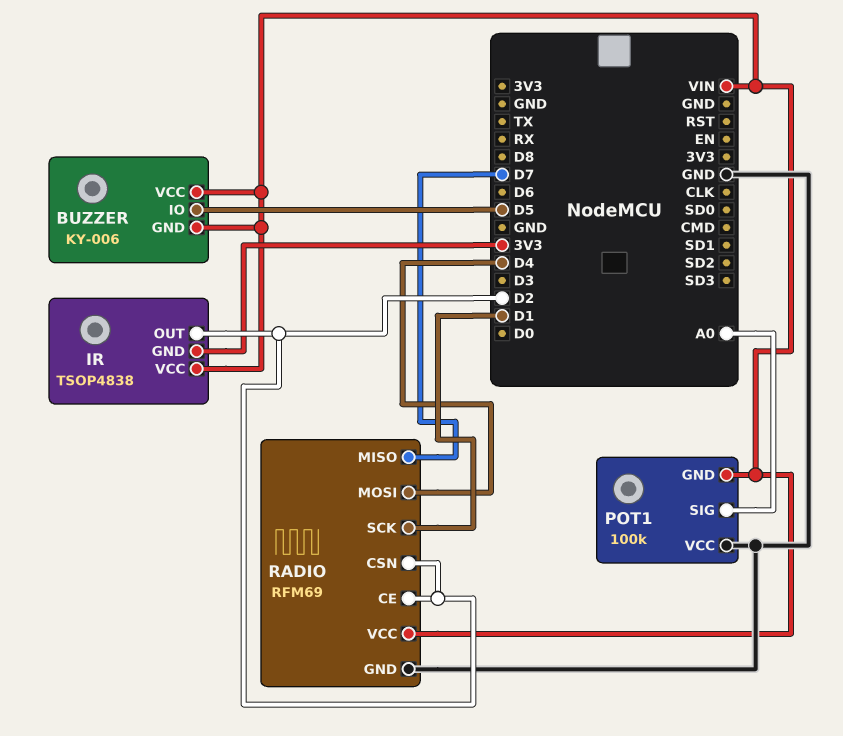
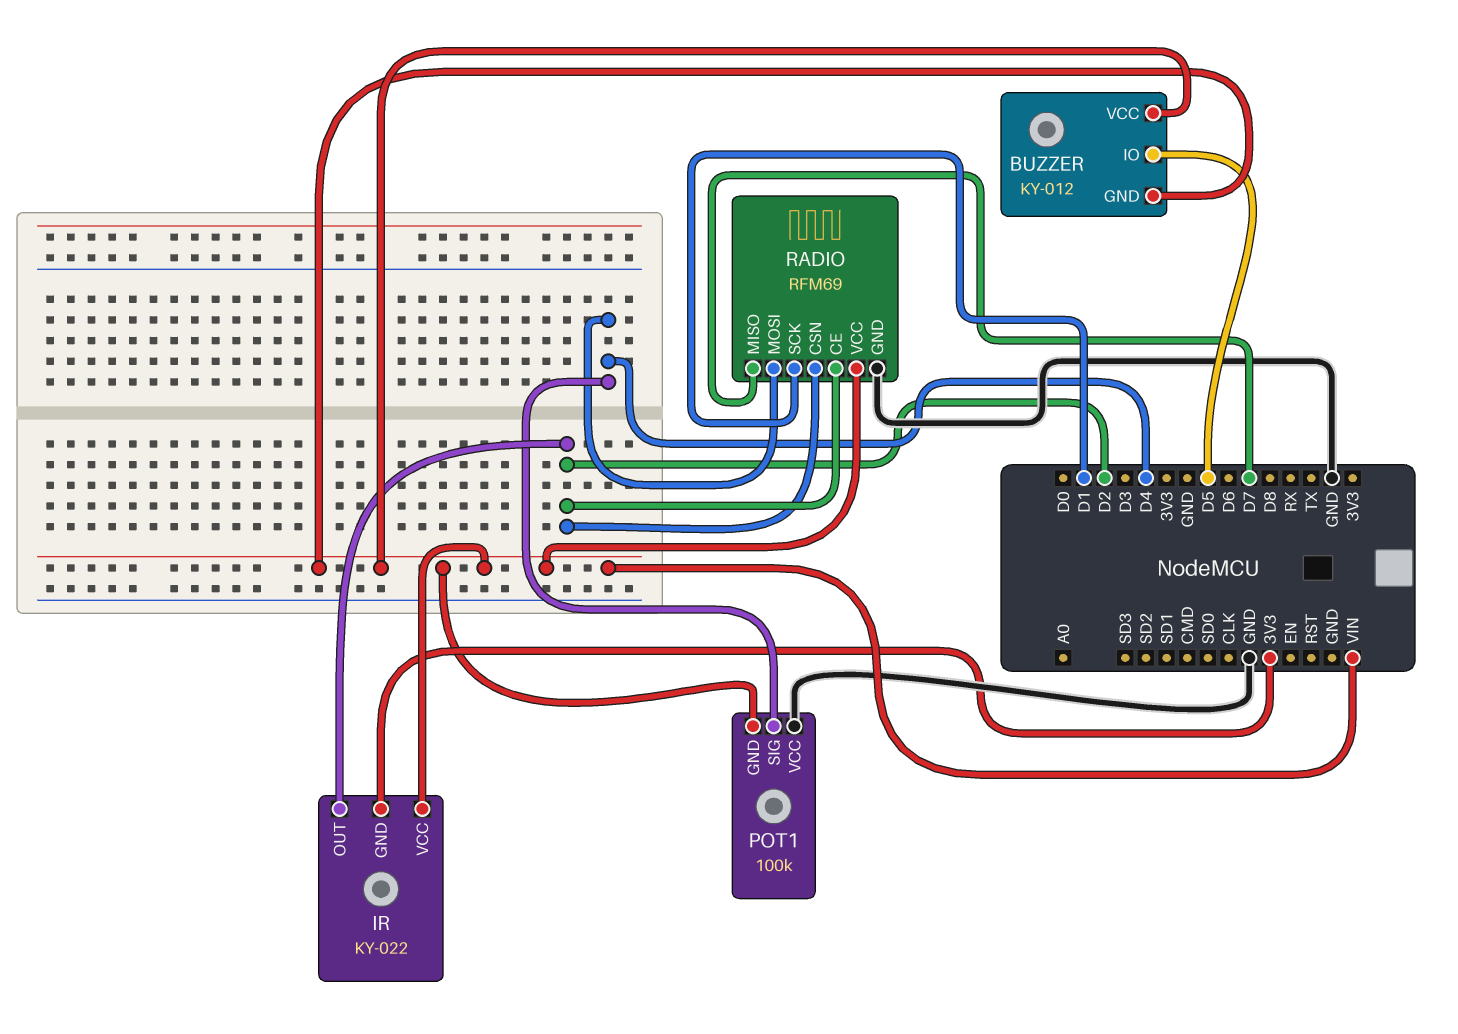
BUZZER: KY-006 -> KY-012
IR: TSOP4838 -> KY-022
POT1 pin SIG: A0 -> D4

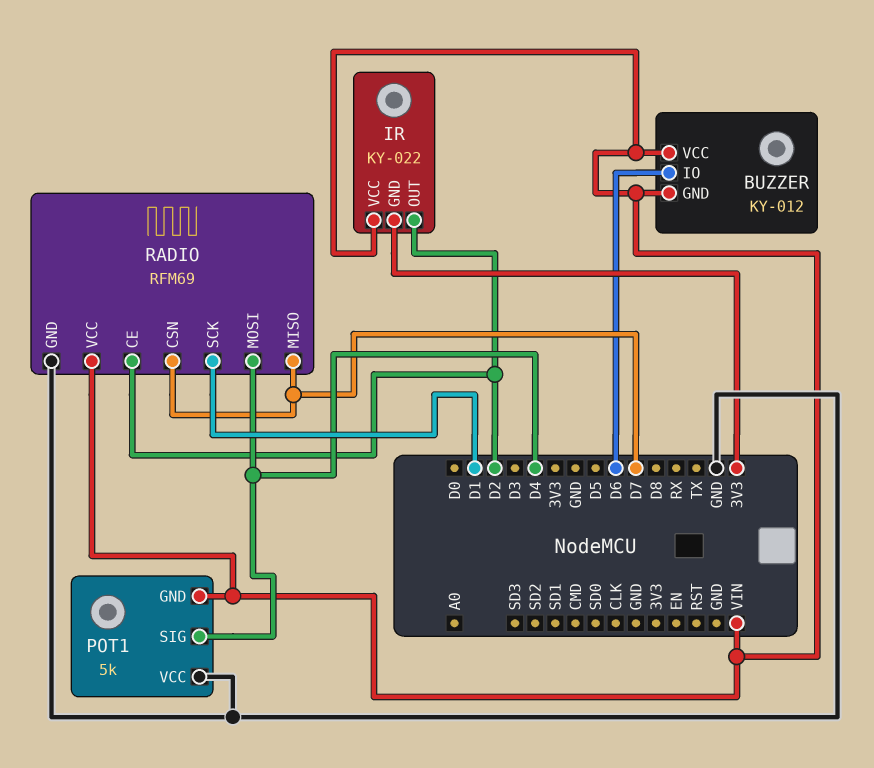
BUZZER pin IO: D5 -> D6
POT1: 100k -> 5k
RADIO pin CSN: D2 -> D7

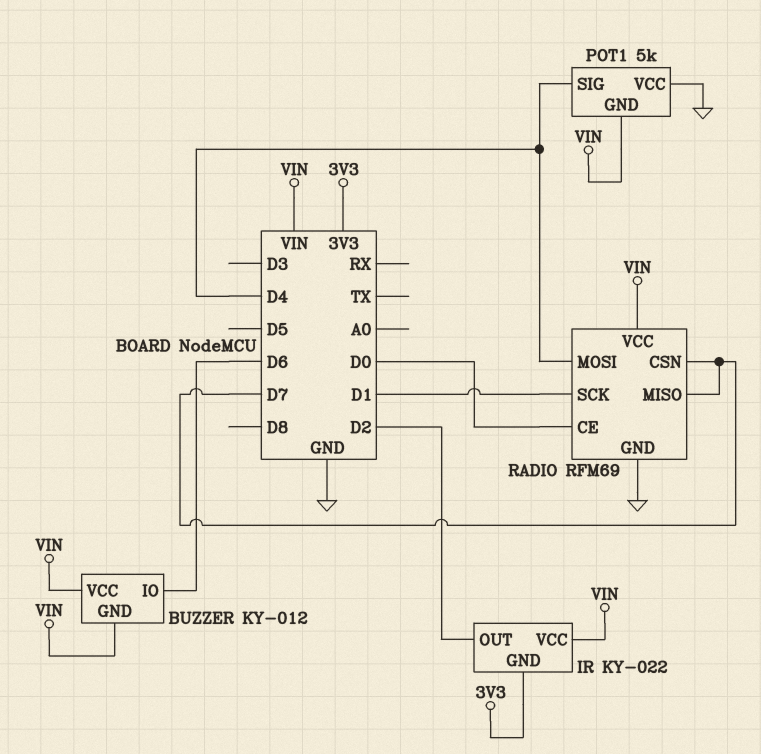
RADIO pin CE: D2 -> D0

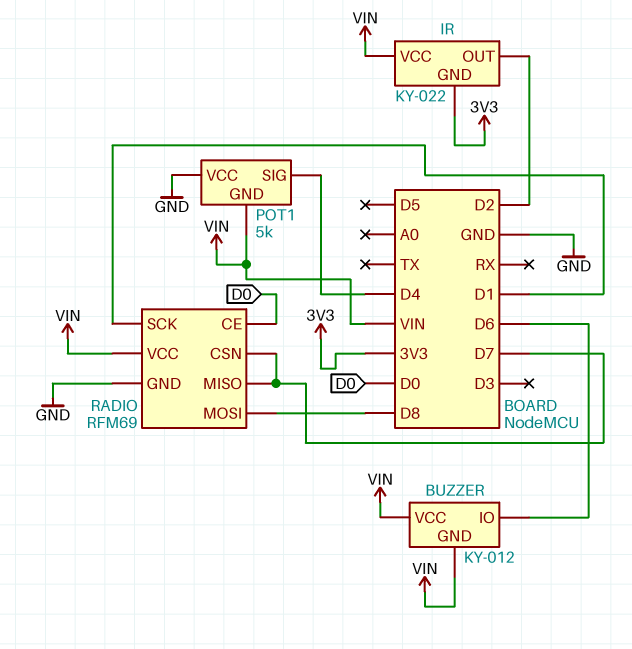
RADIO pin MOSI: D4 -> D8

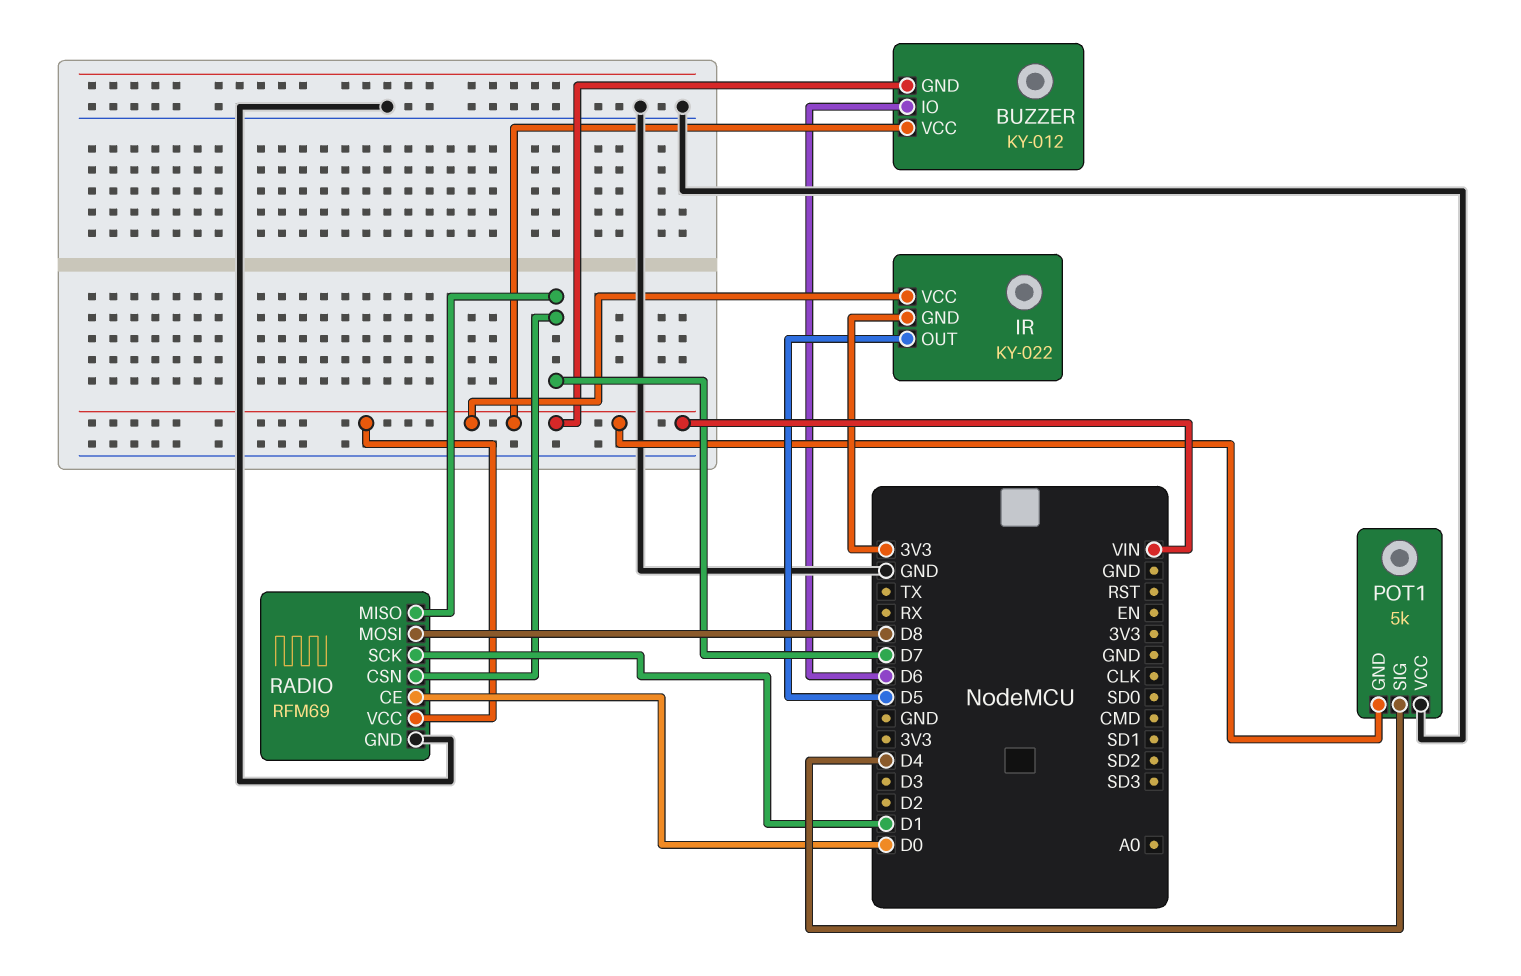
IR pin OUT: D2 -> D5

